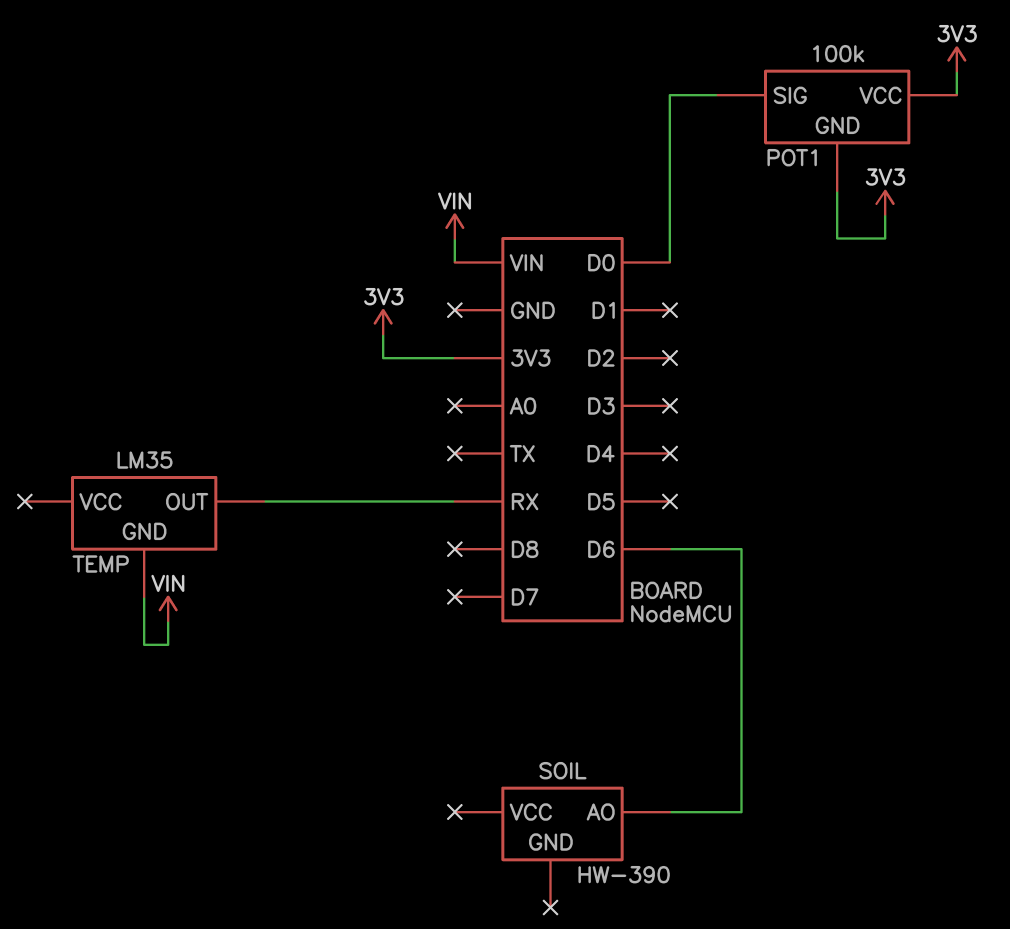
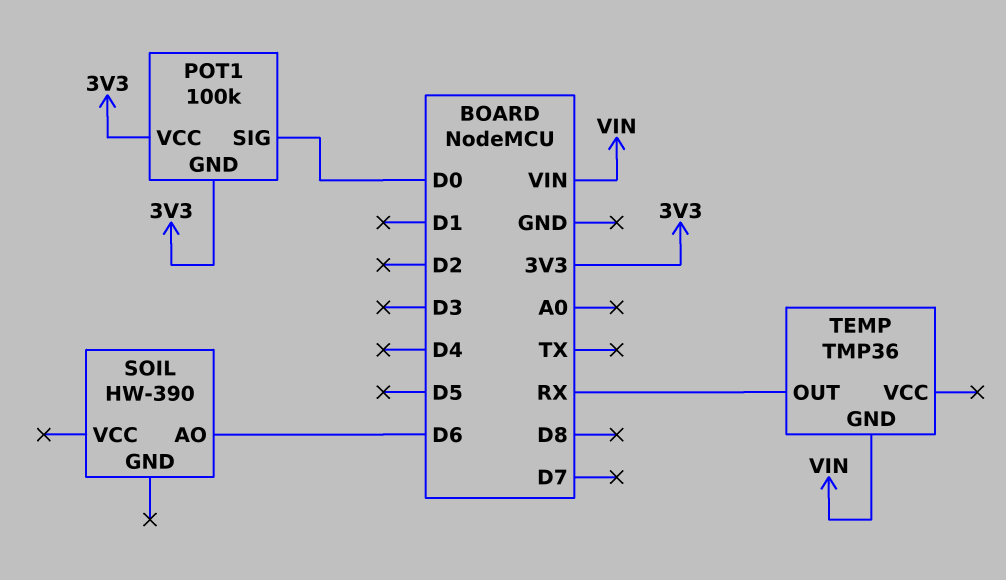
TEMP: LM35 -> TMP36

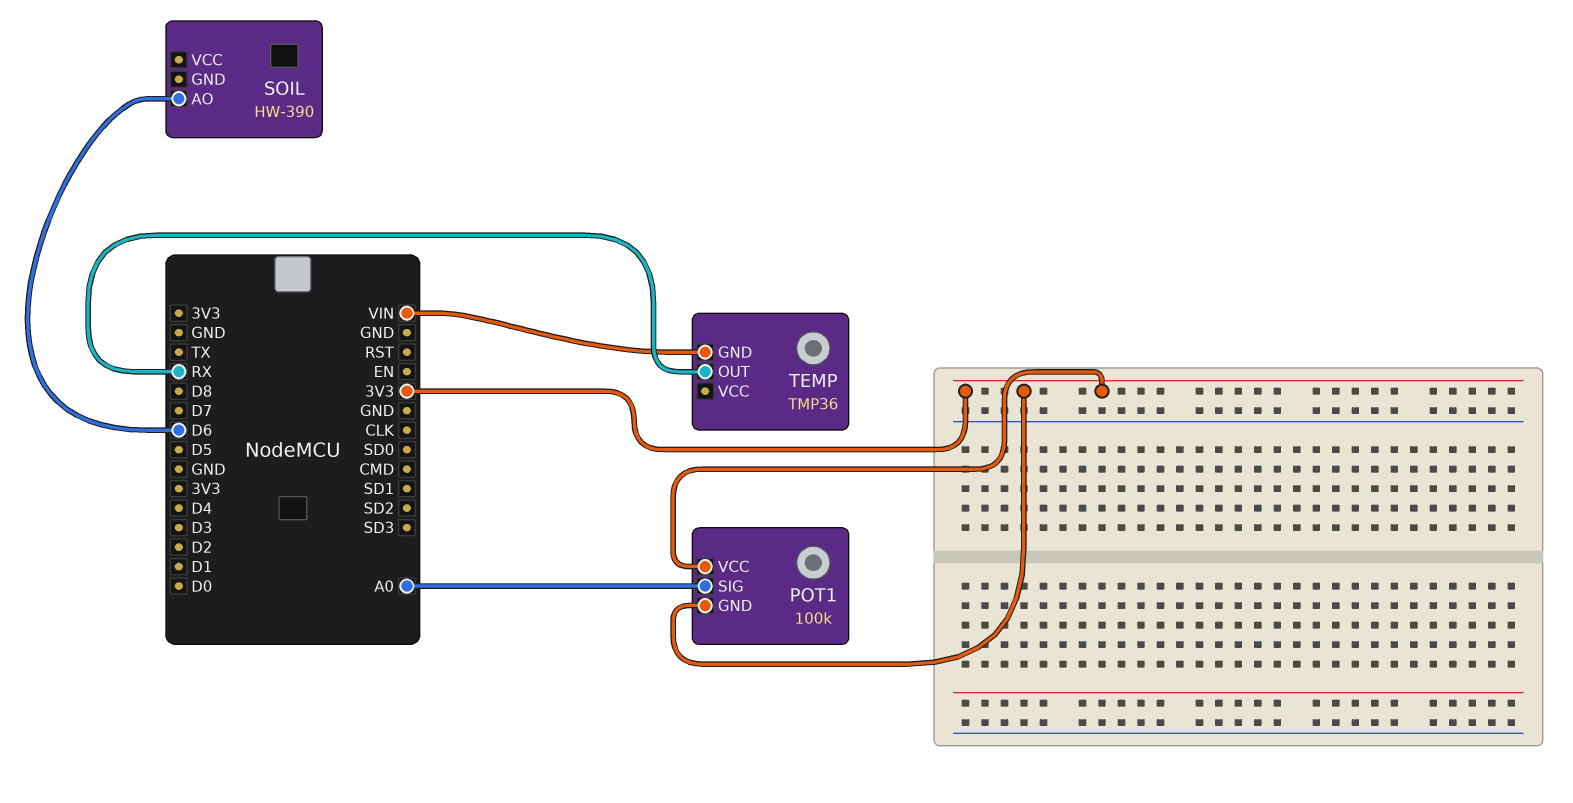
POT1 pin SIG: D0 -> A0

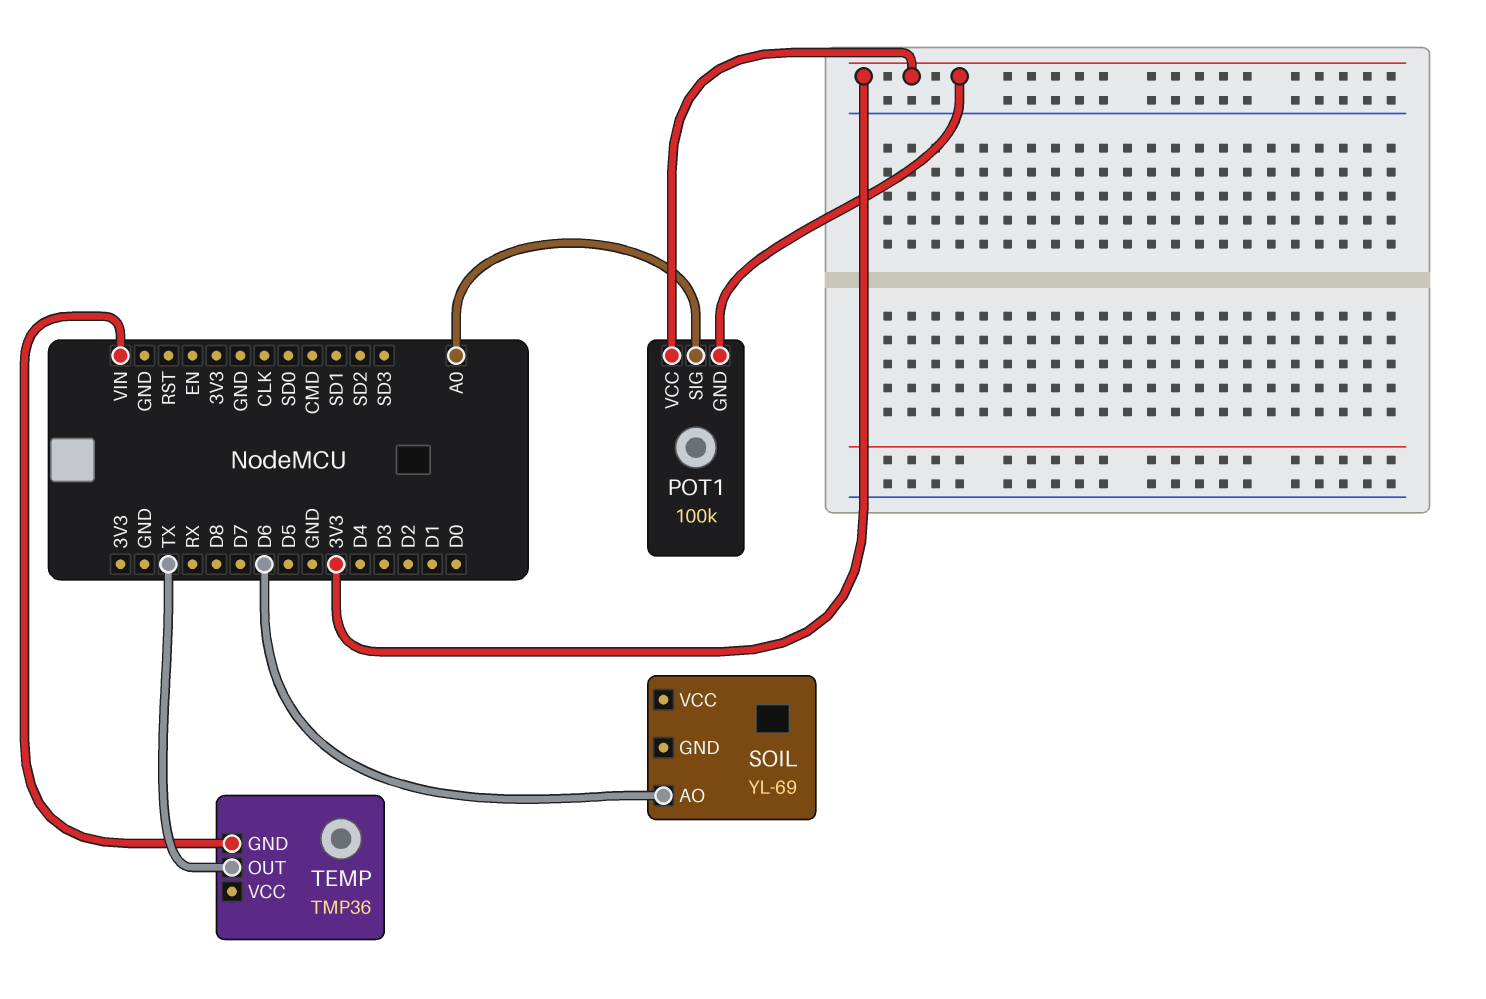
SOIL: HW-390 -> YL-69
TEMP pin OUT: RX -> TX

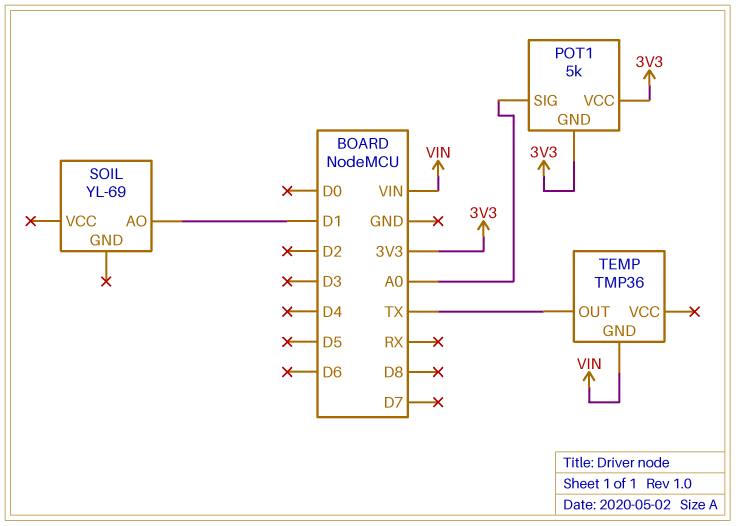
POT1: 100k -> 5k
SOIL pin AO: D6 -> D1

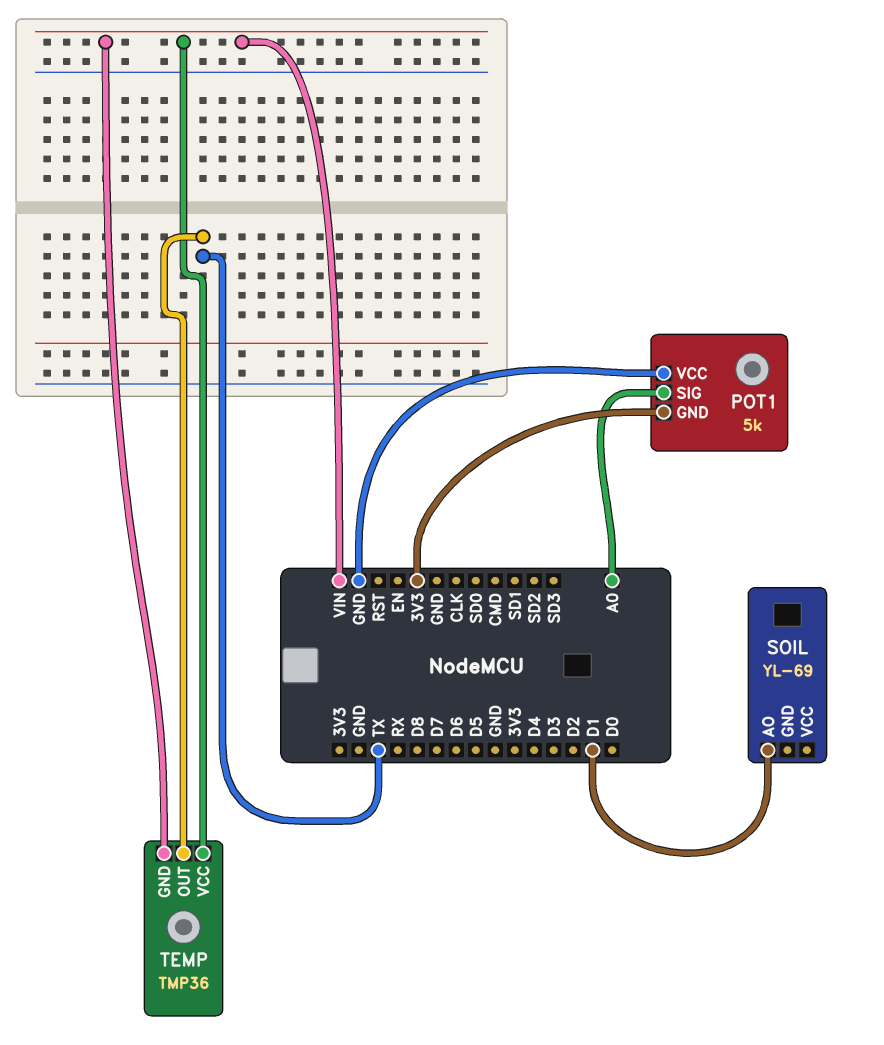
POT1 pin VCC: 3V3 -> GND
TEMP pin VCC: none -> VIN

